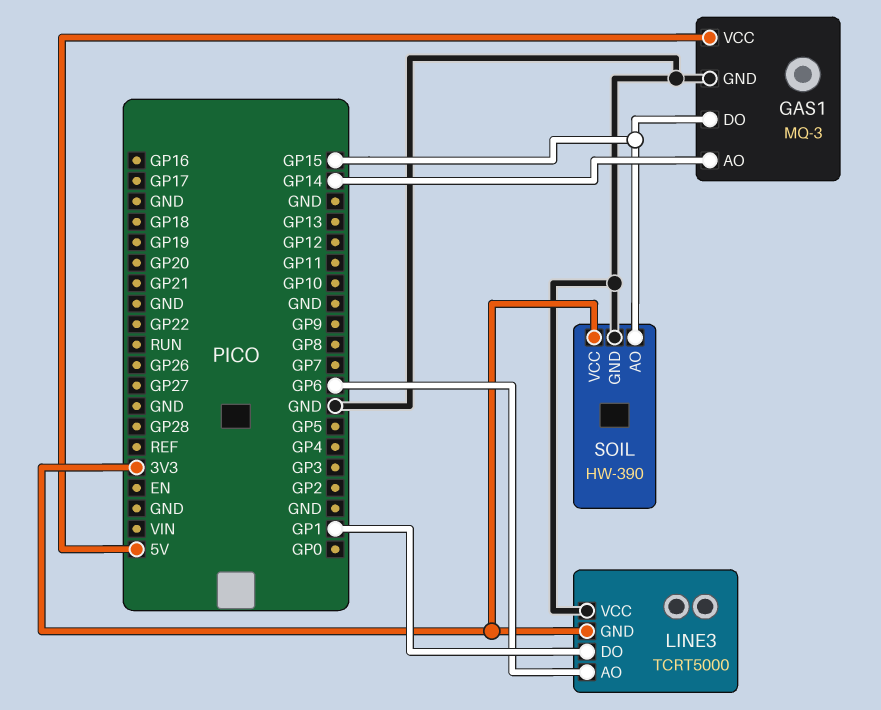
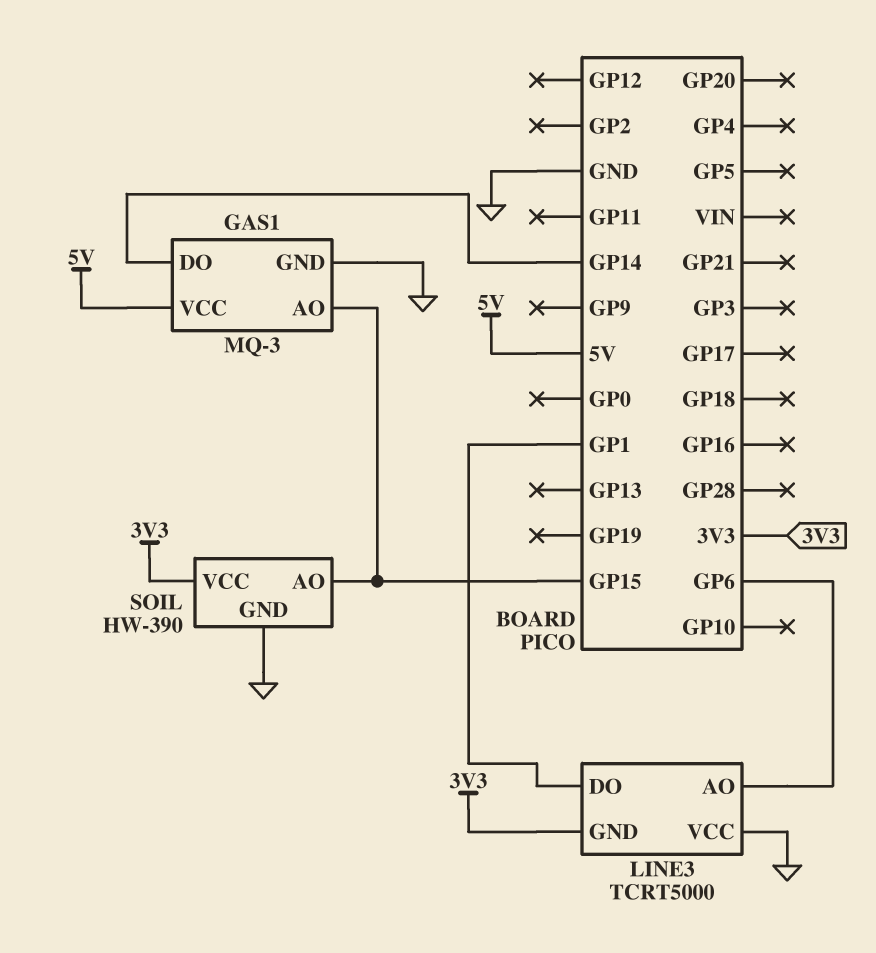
GAS1 pin AO: GP14 -> GP15
GAS1 pin DO: GP15 -> GP14

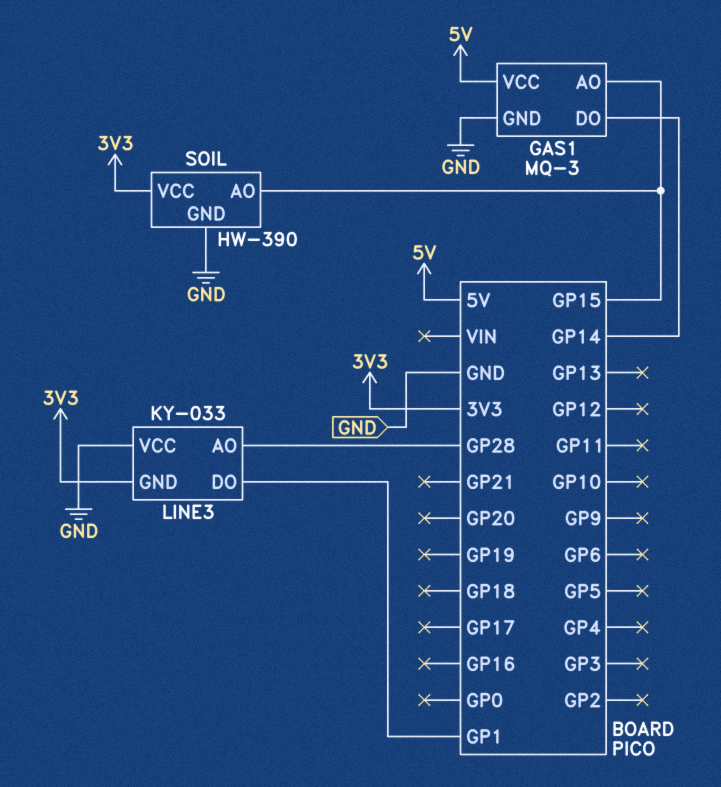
LINE3: TCRT5000 -> KY-033
LINE3 pin AO: GP6 -> GP28

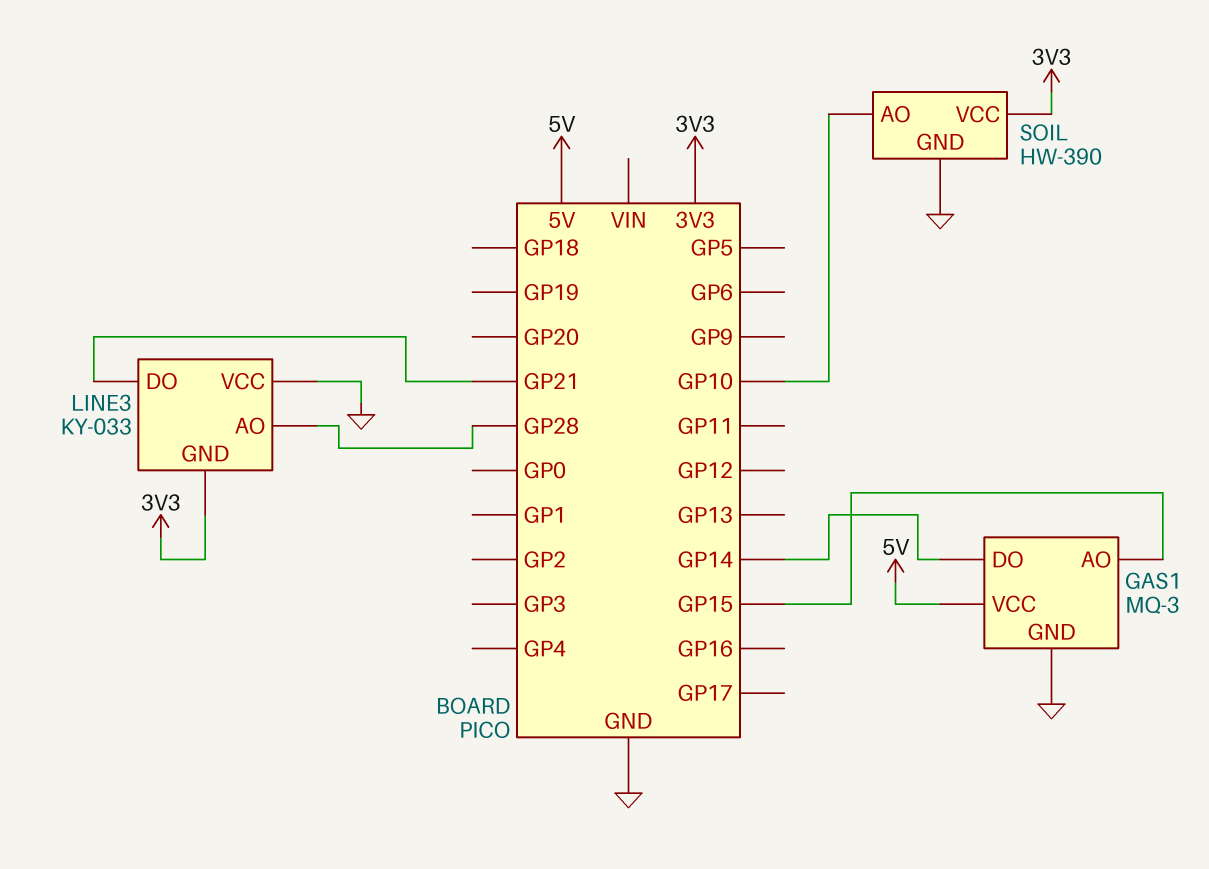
LINE3 pin DO: GP1 -> GP21
SOIL pin AO: GP15 -> GP10

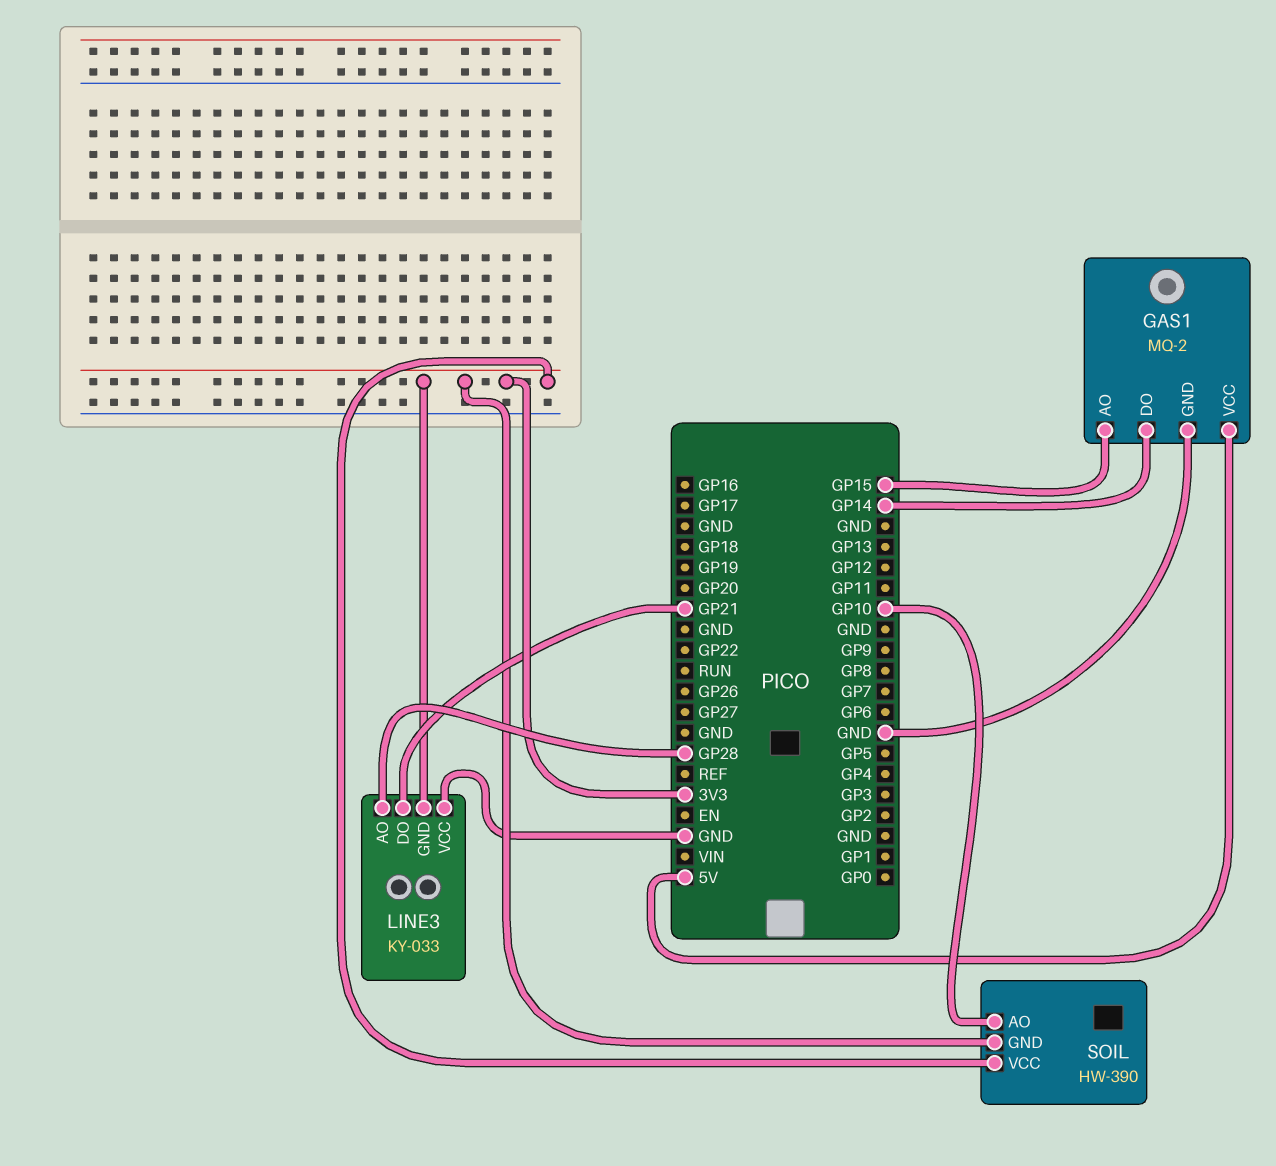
GAS1: MQ-3 -> MQ-2
SOIL pin GND: GND -> 3V3

